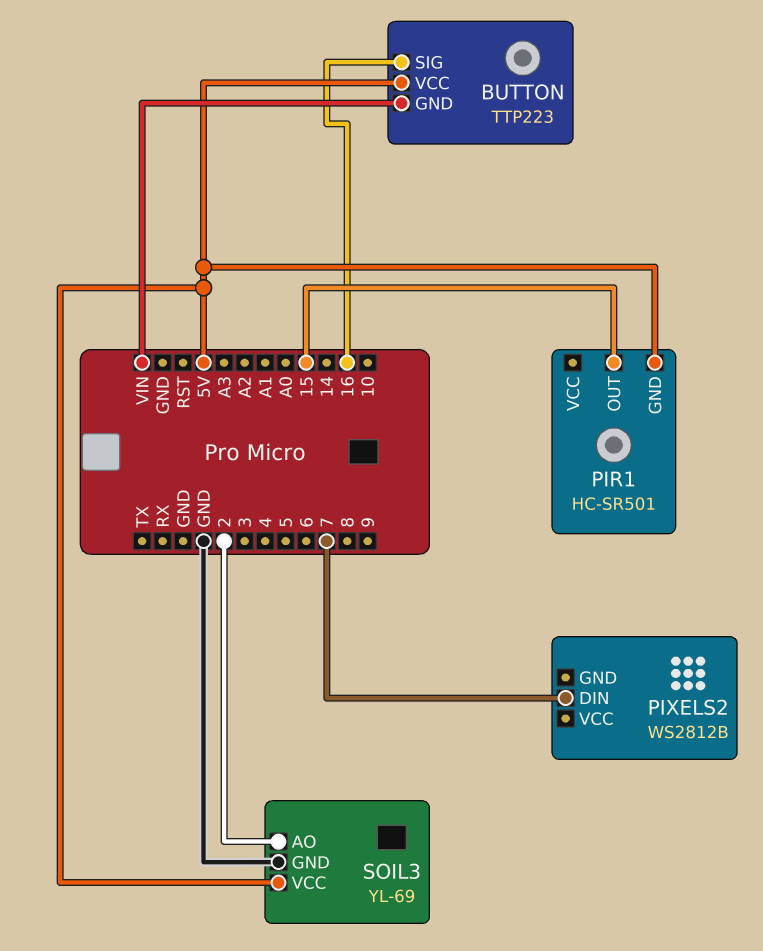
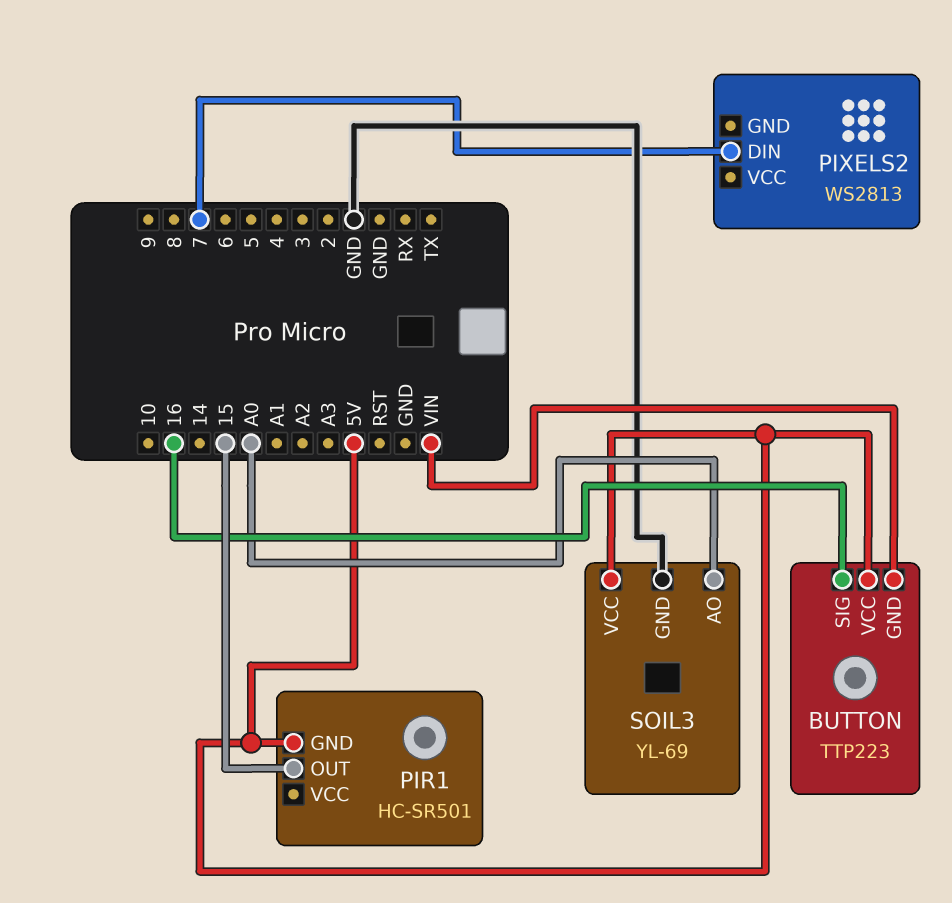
PIXELS2: WS2812B -> WS2813
SOIL3 pin AO: 2 -> A0

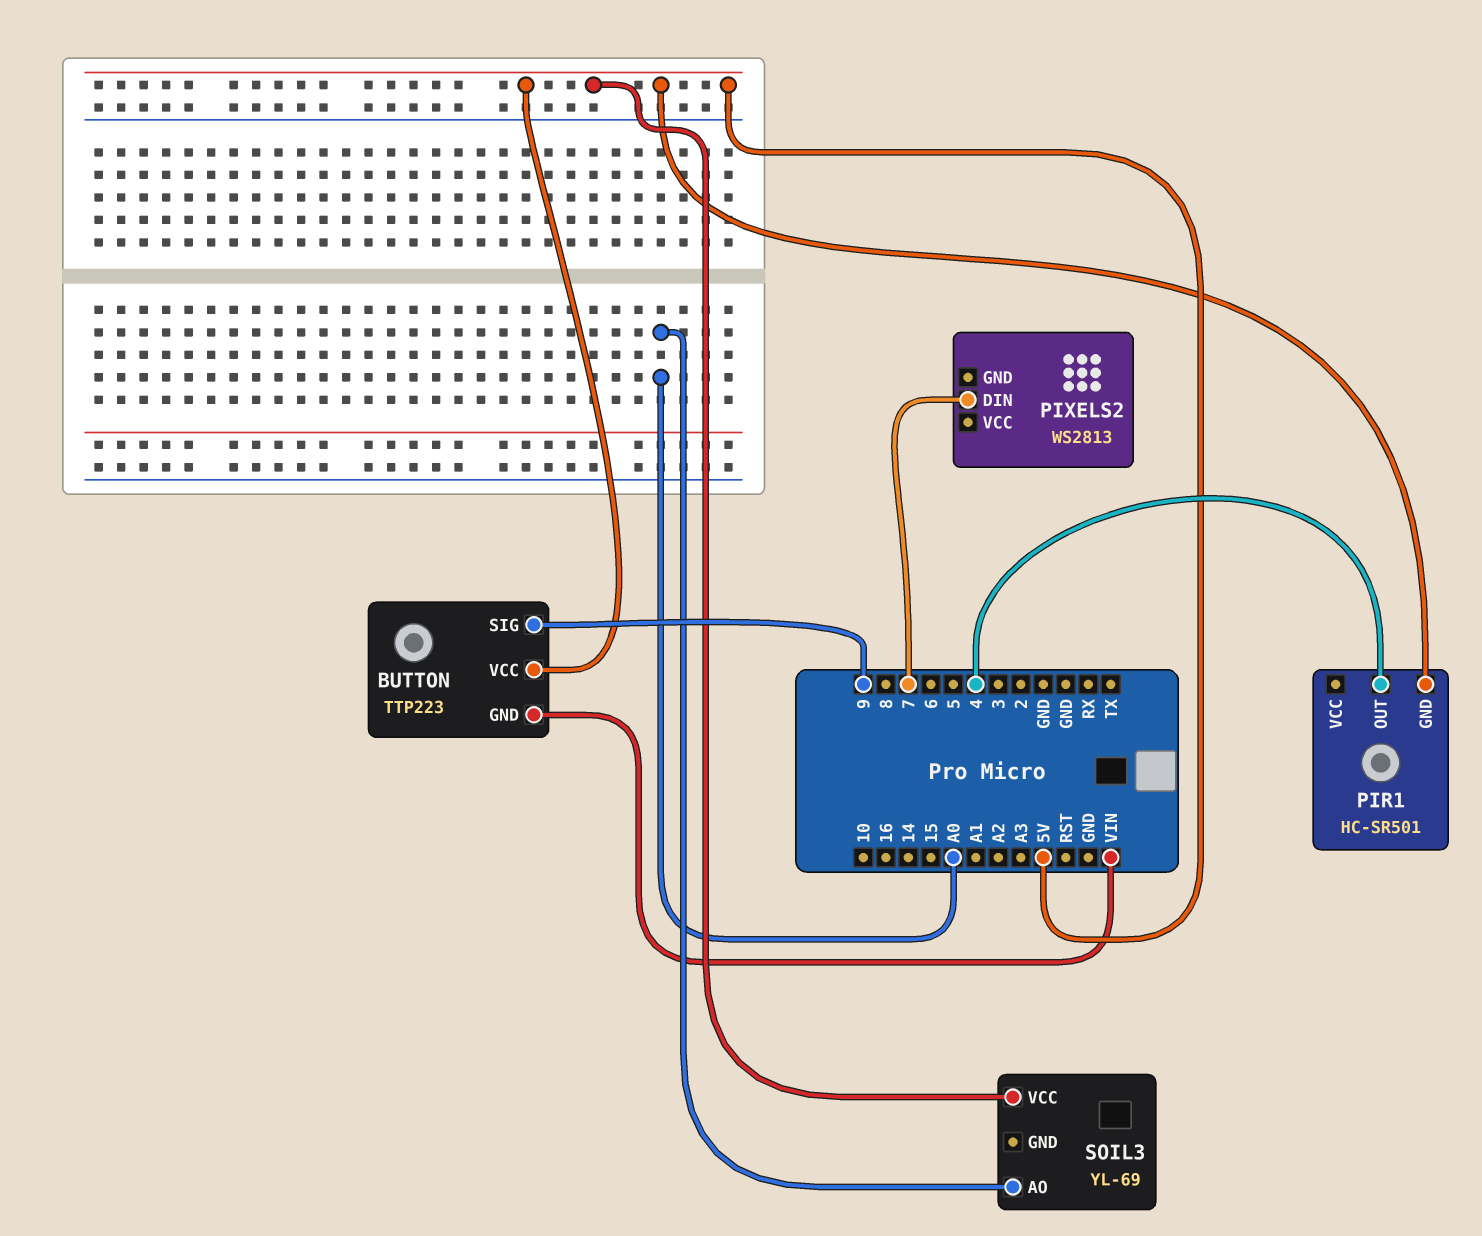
BUTTON pin SIG: 16 -> 9
PIR1 pin OUT: 15 -> 4
SOIL3 pin GND: GND -> none

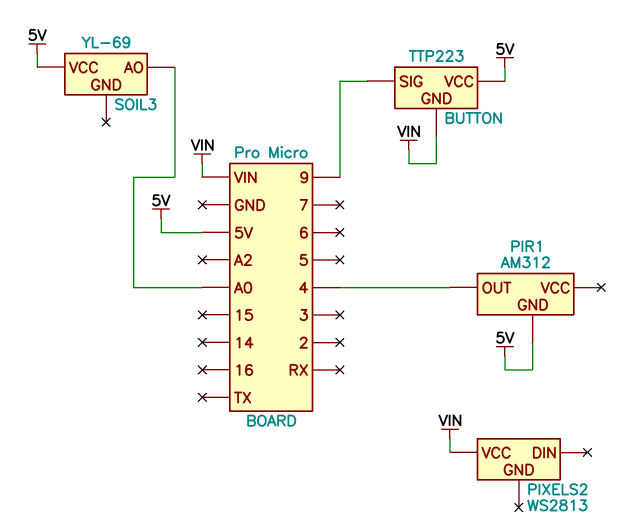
PIR1: HC-SR501 -> AM312
PIXELS2 pin DIN: 7 -> none
PIXELS2 pin VCC: none -> VIN

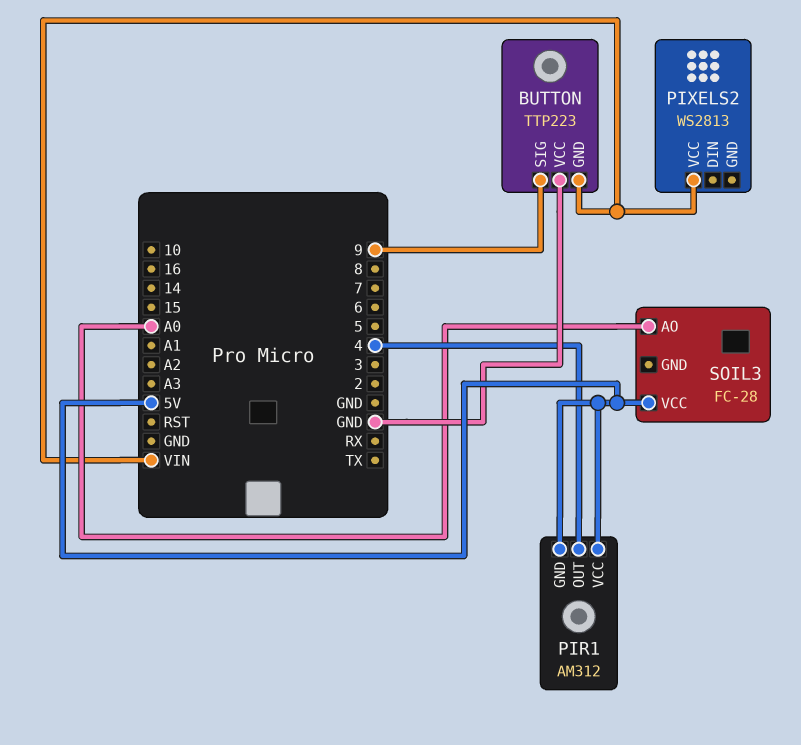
BUTTON pin VCC: 5V -> GND
PIR1 pin VCC: none -> 5V
SOIL3: YL-69 -> FC-28

